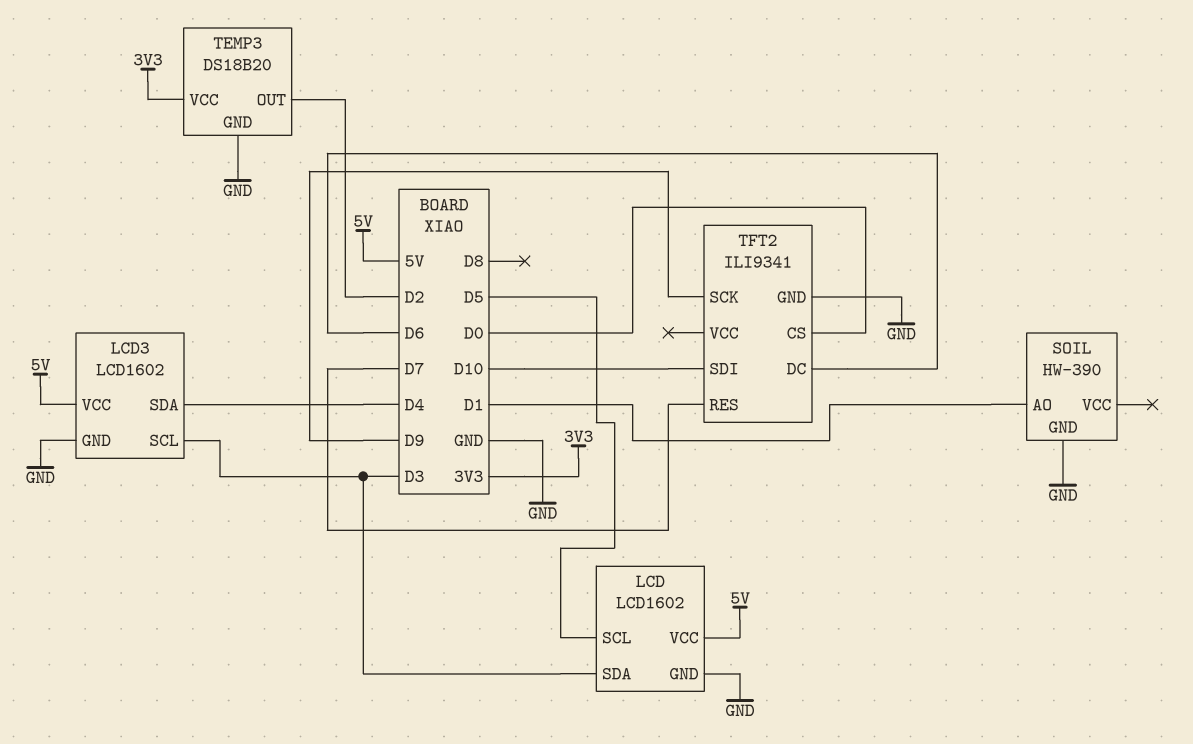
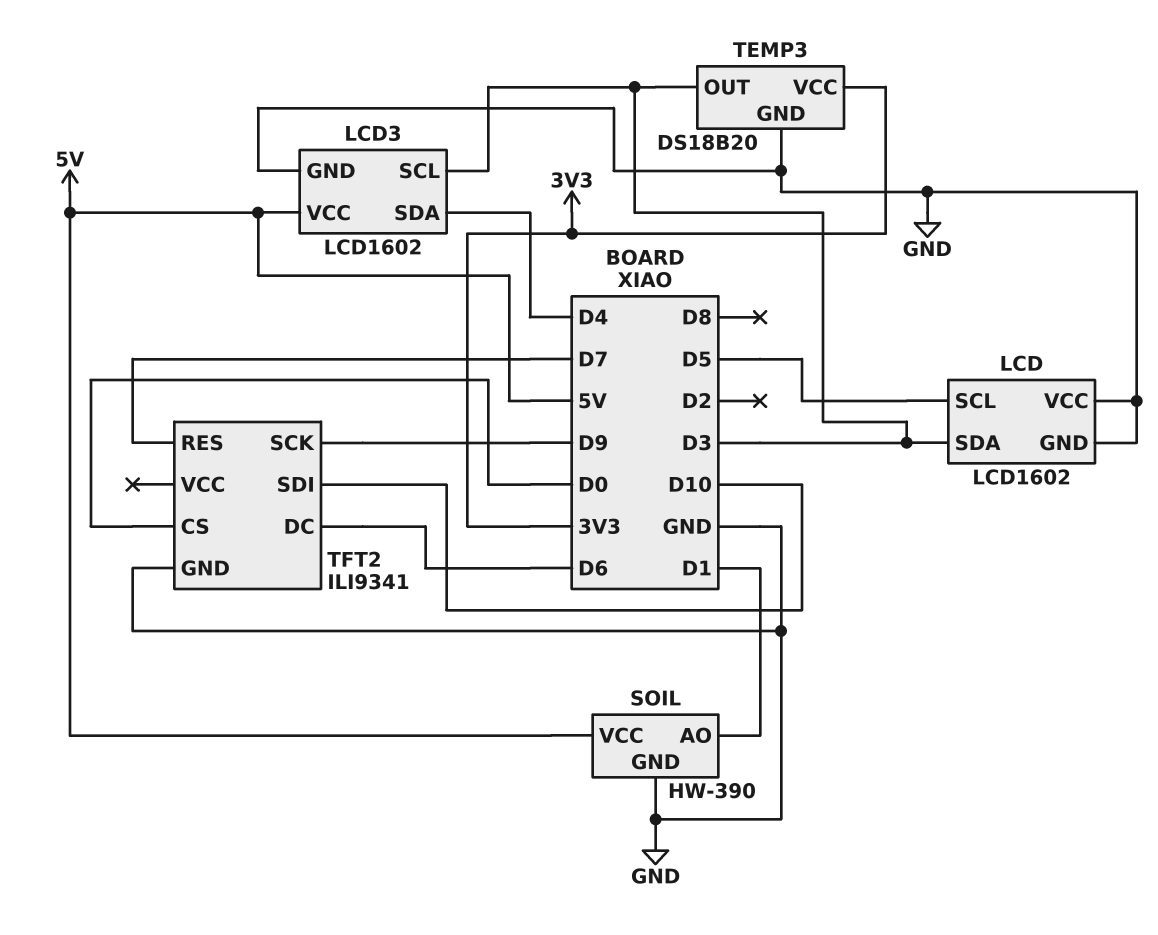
LCD pin VCC: 5V -> GND
SOIL pin VCC: none -> 5V
TEMP3 pin OUT: D2 -> D3

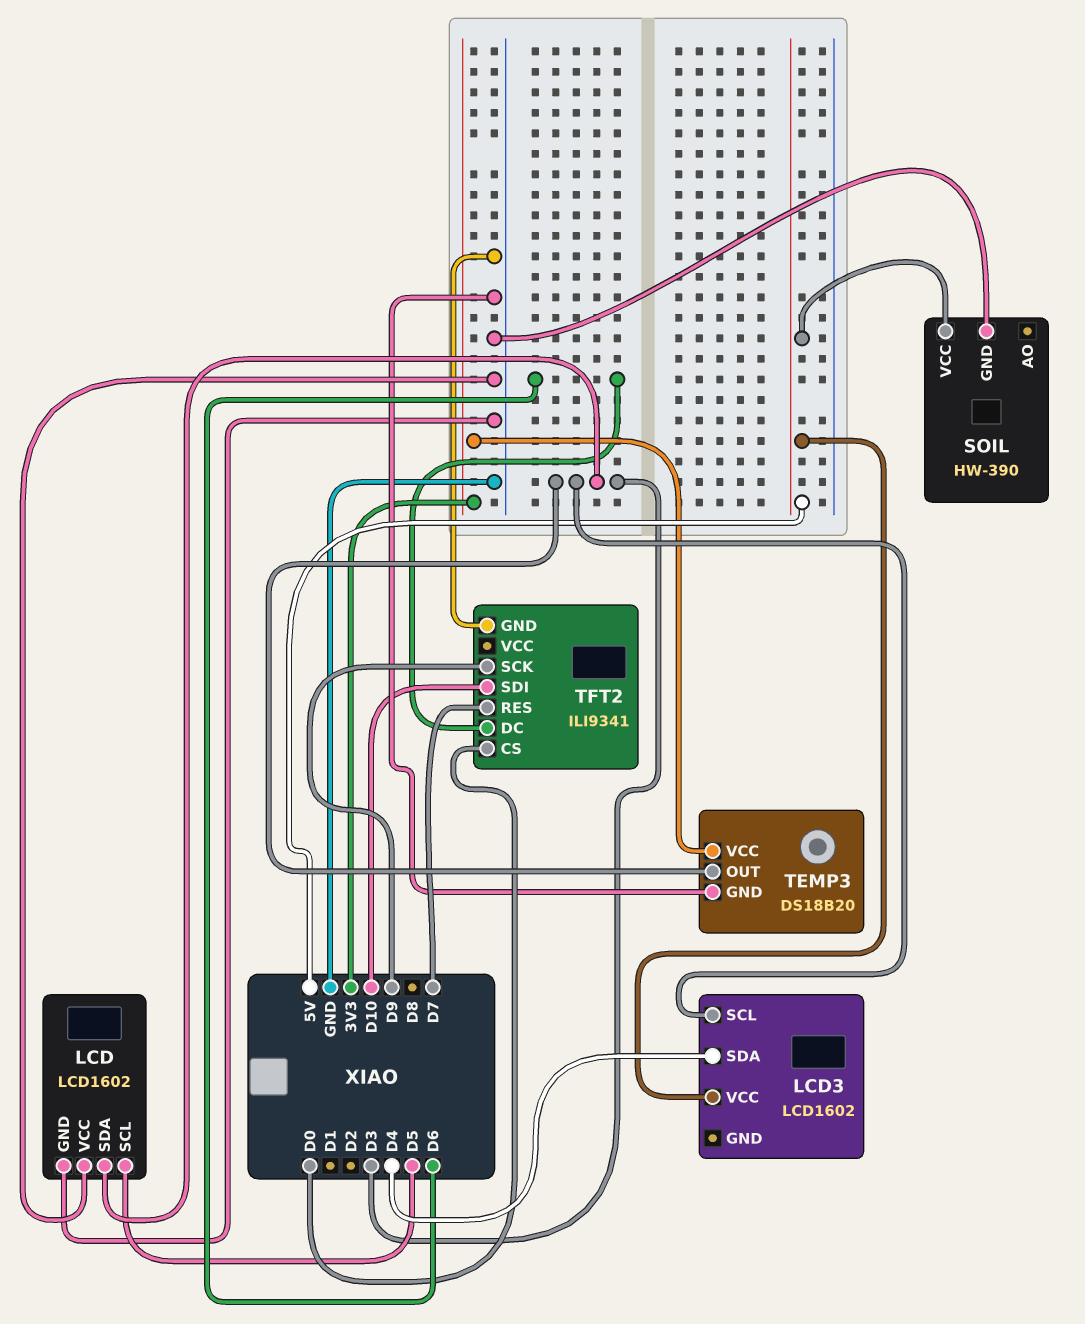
LCD3 pin GND: GND -> none
SOIL pin AO: D1 -> none

